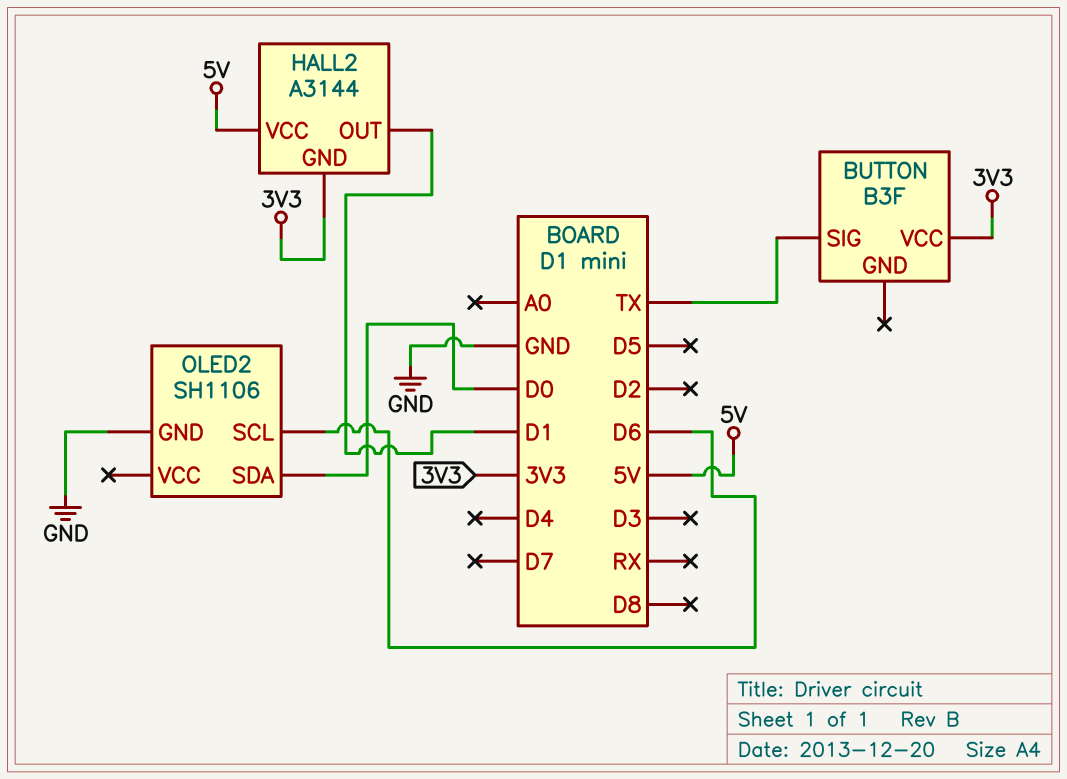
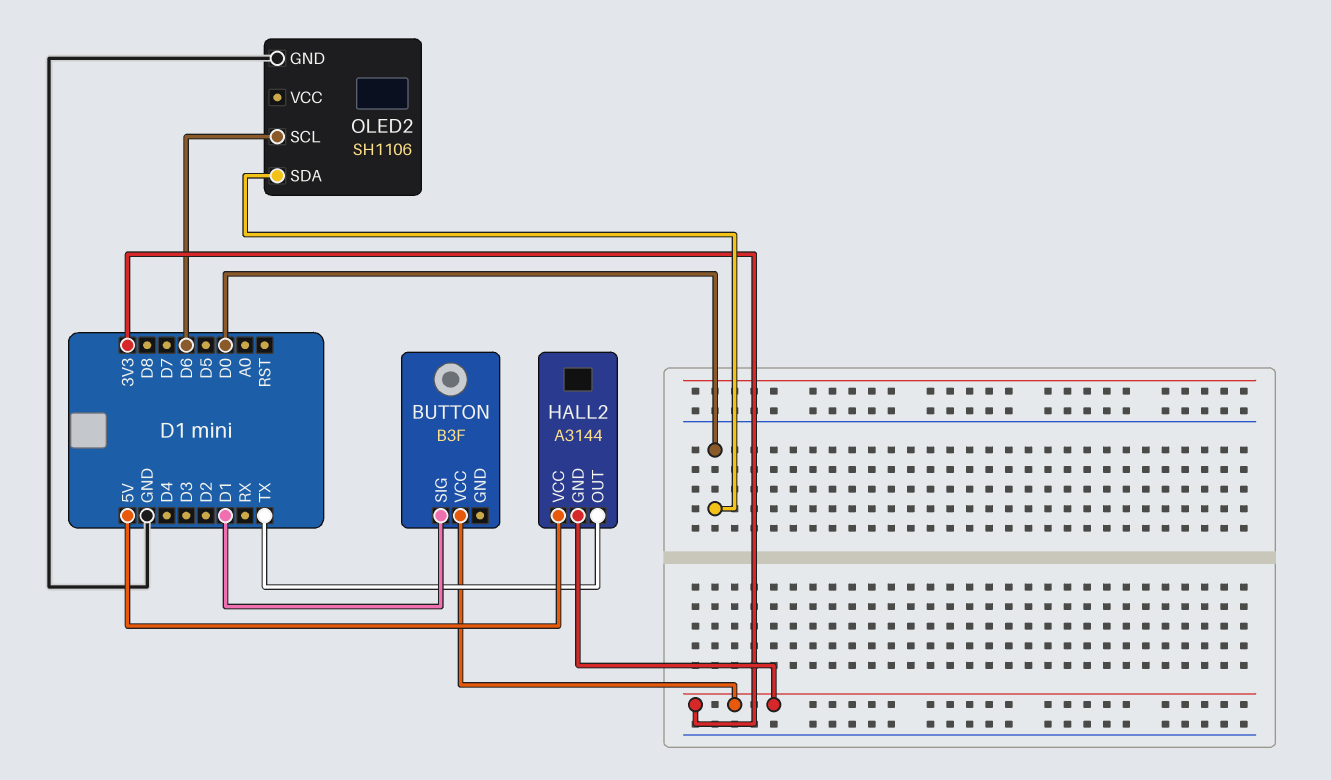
BUTTON pin SIG: TX -> D1
HALL2 pin OUT: D1 -> TX

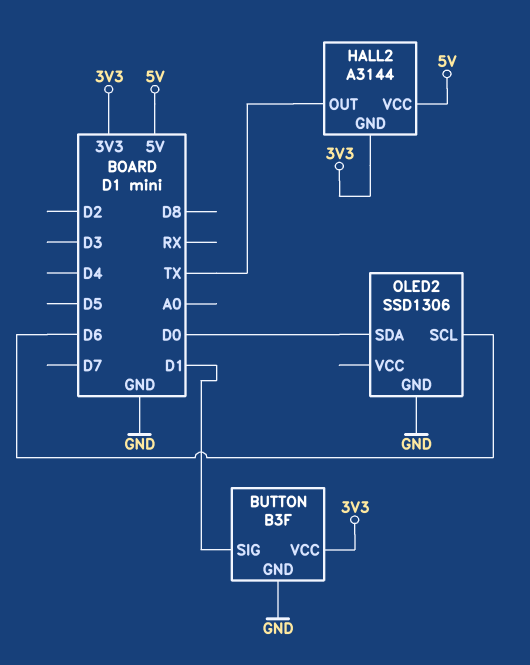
BUTTON pin GND: none -> GND
OLED2: SH1106 -> SSD1306

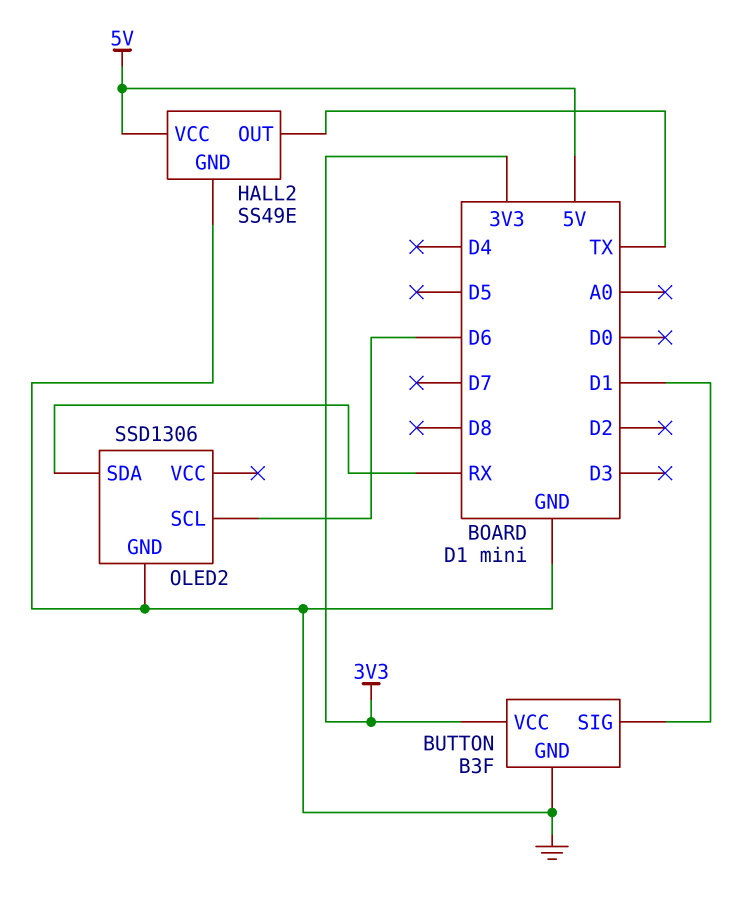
HALL2: A3144 -> SS49E
HALL2 pin GND: 3V3 -> GND
OLED2 pin SDA: D0 -> RX

